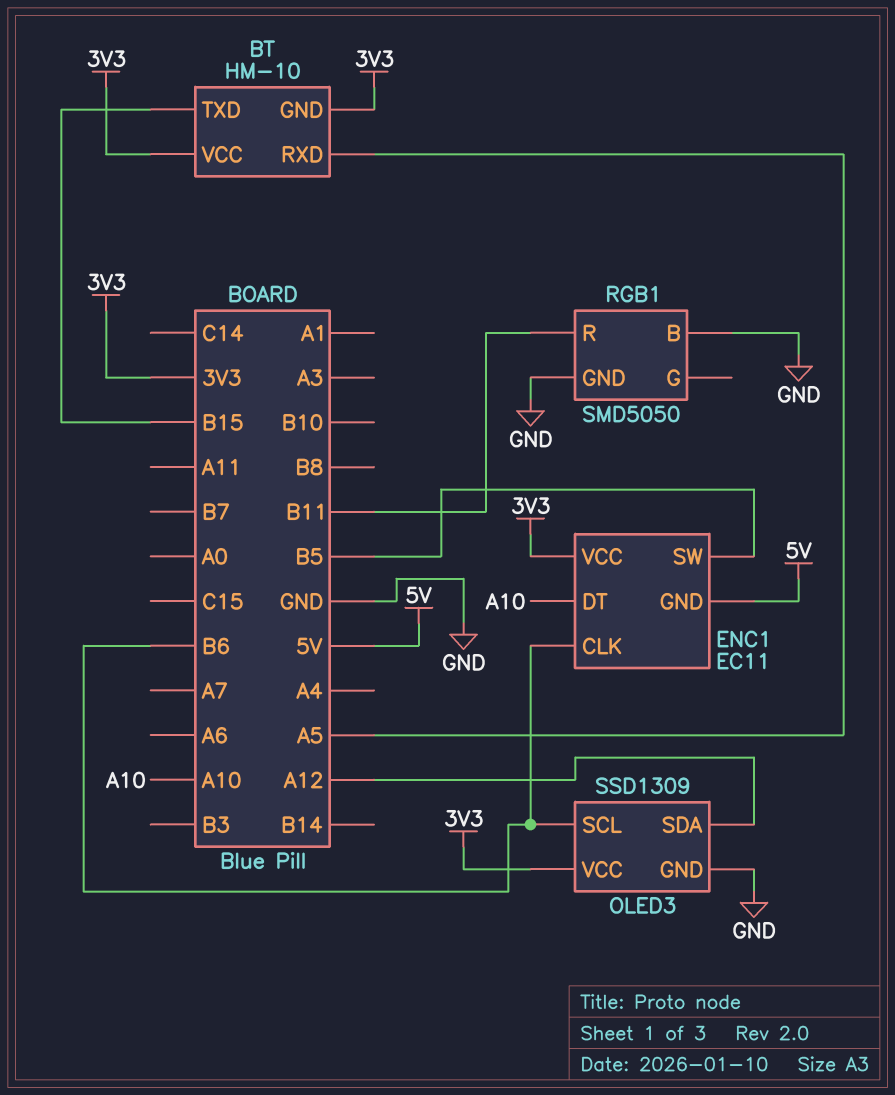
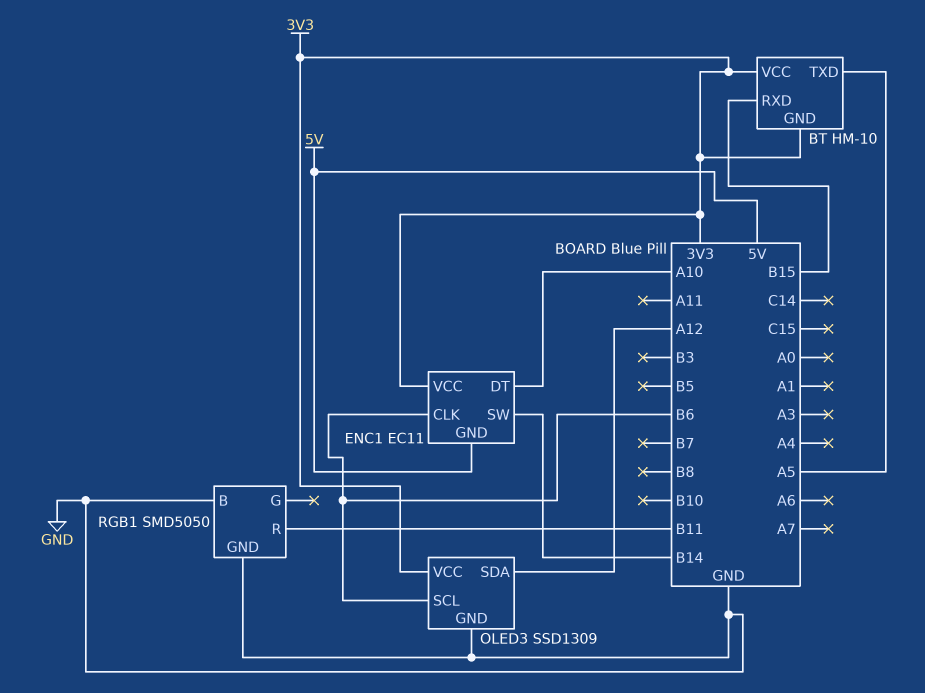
BT pin RXD: A5 -> B15
BT pin TXD: B15 -> A5
ENC1 pin SW: B5 -> B14

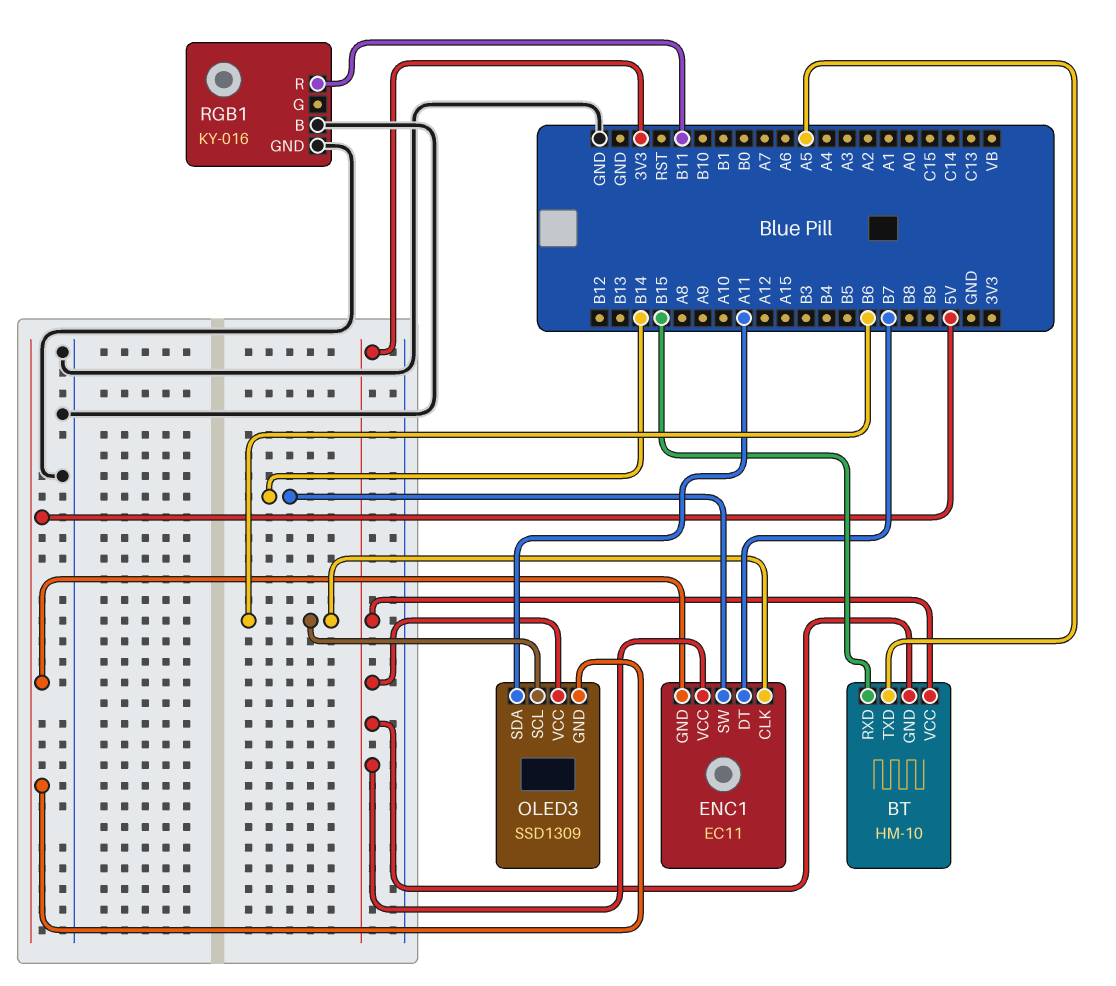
ENC1 pin DT: A10 -> B7
OLED3 pin GND: GND -> 5V
OLED3 pin SDA: A12 -> A11
RGB1: SMD5050 -> KY-016

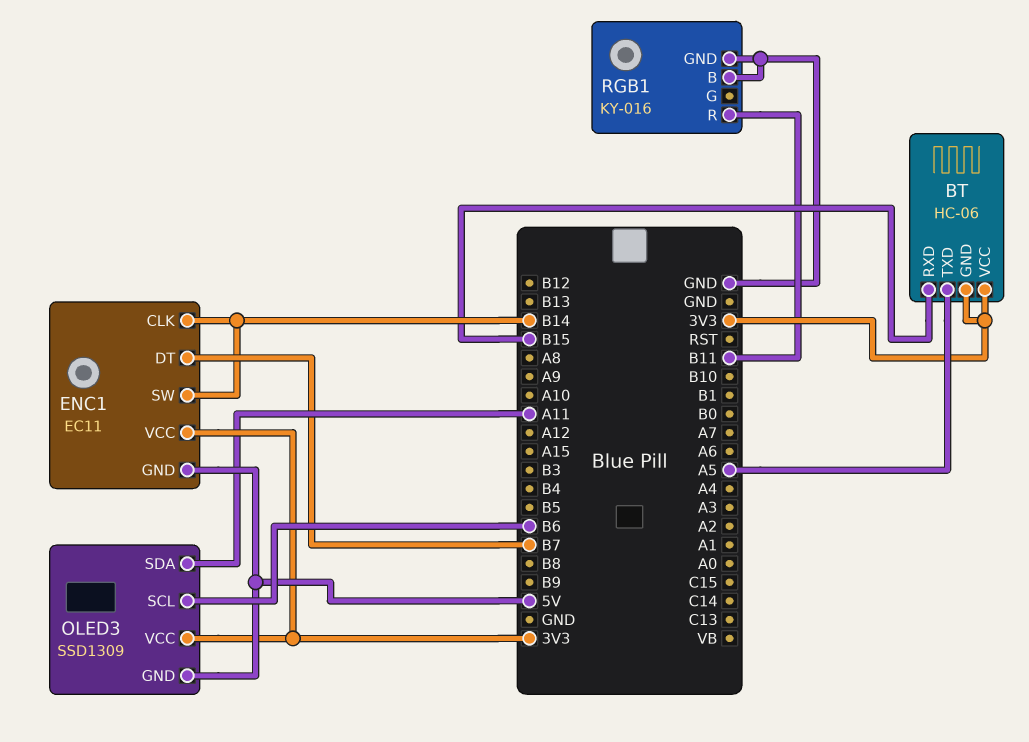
BT: HM-10 -> HC-06
ENC1 pin CLK: B6 -> B14

